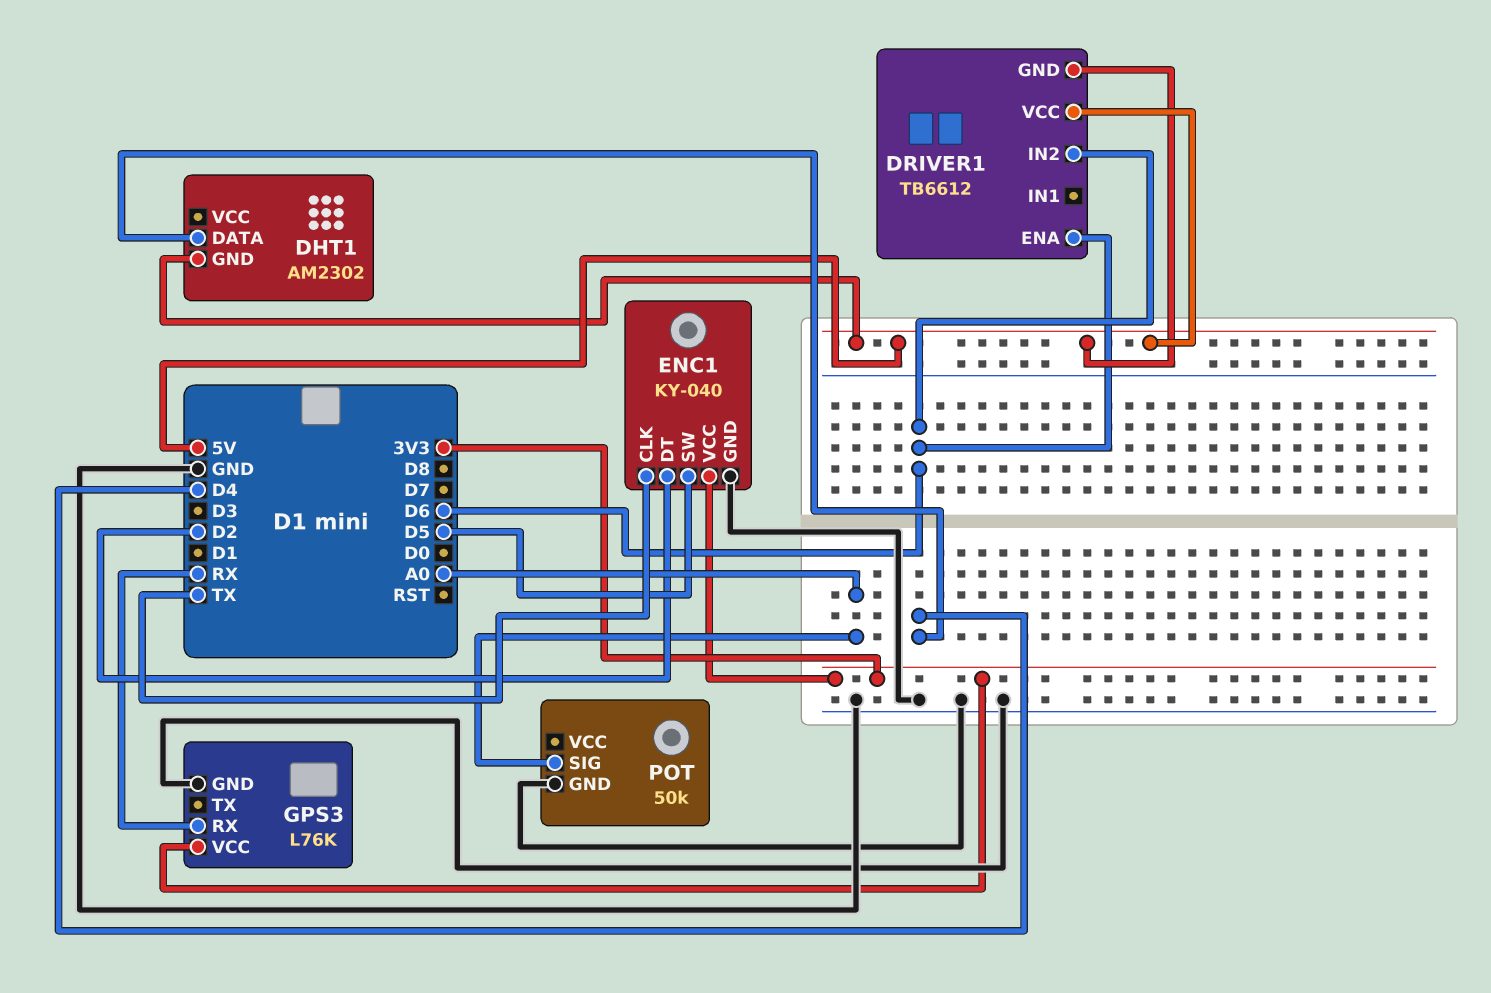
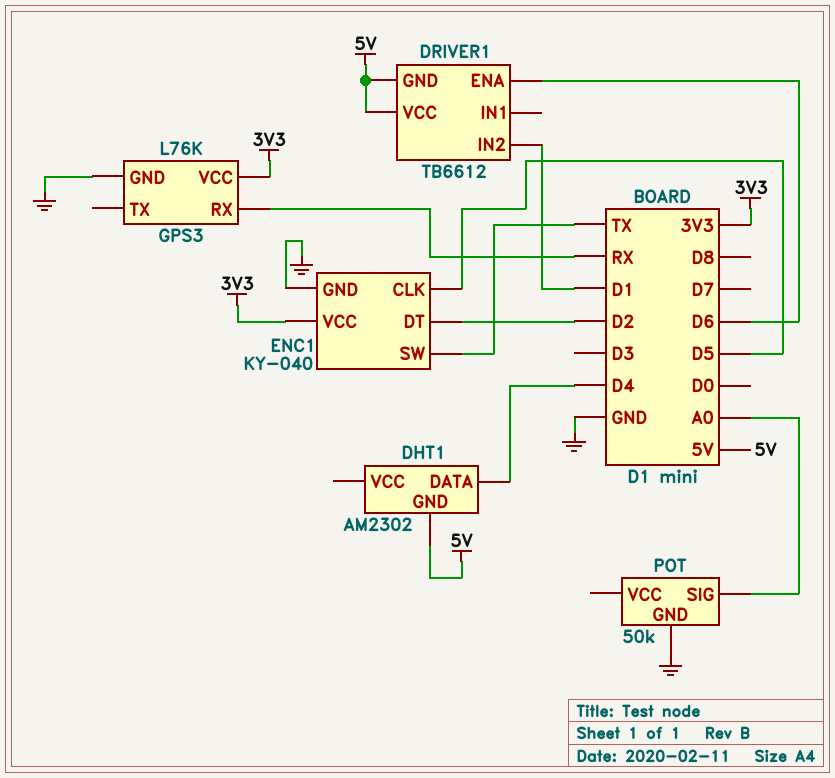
DRIVER1 pin IN2: D6 -> D1
ENC1 pin CLK: TX -> D5
ENC1 pin SW: D5 -> TX

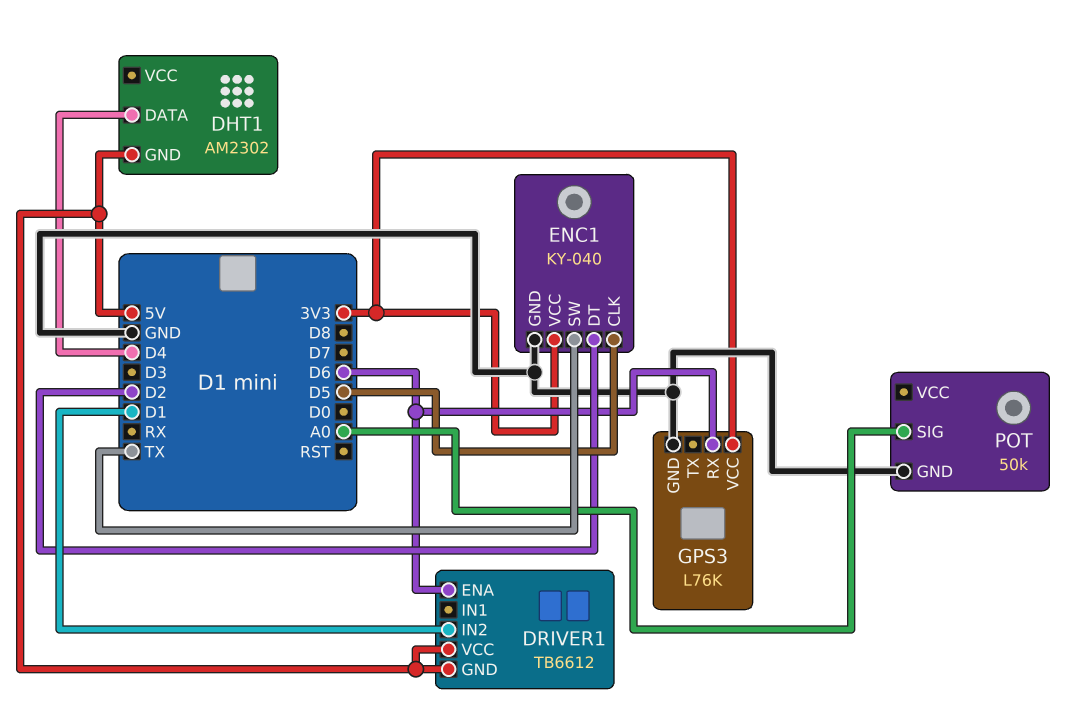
GPS3 pin RX: RX -> D6

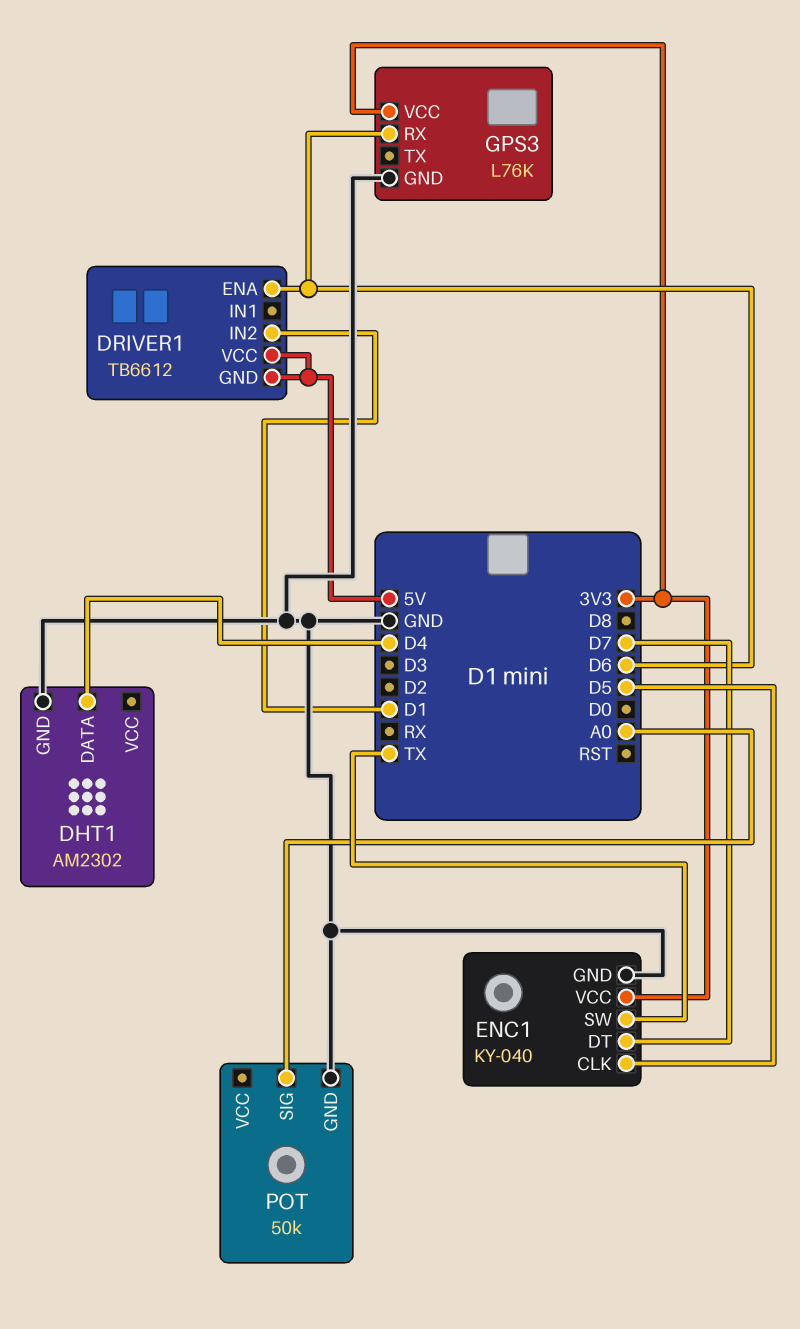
DHT1 pin GND: 5V -> GND
ENC1 pin DT: D2 -> D7

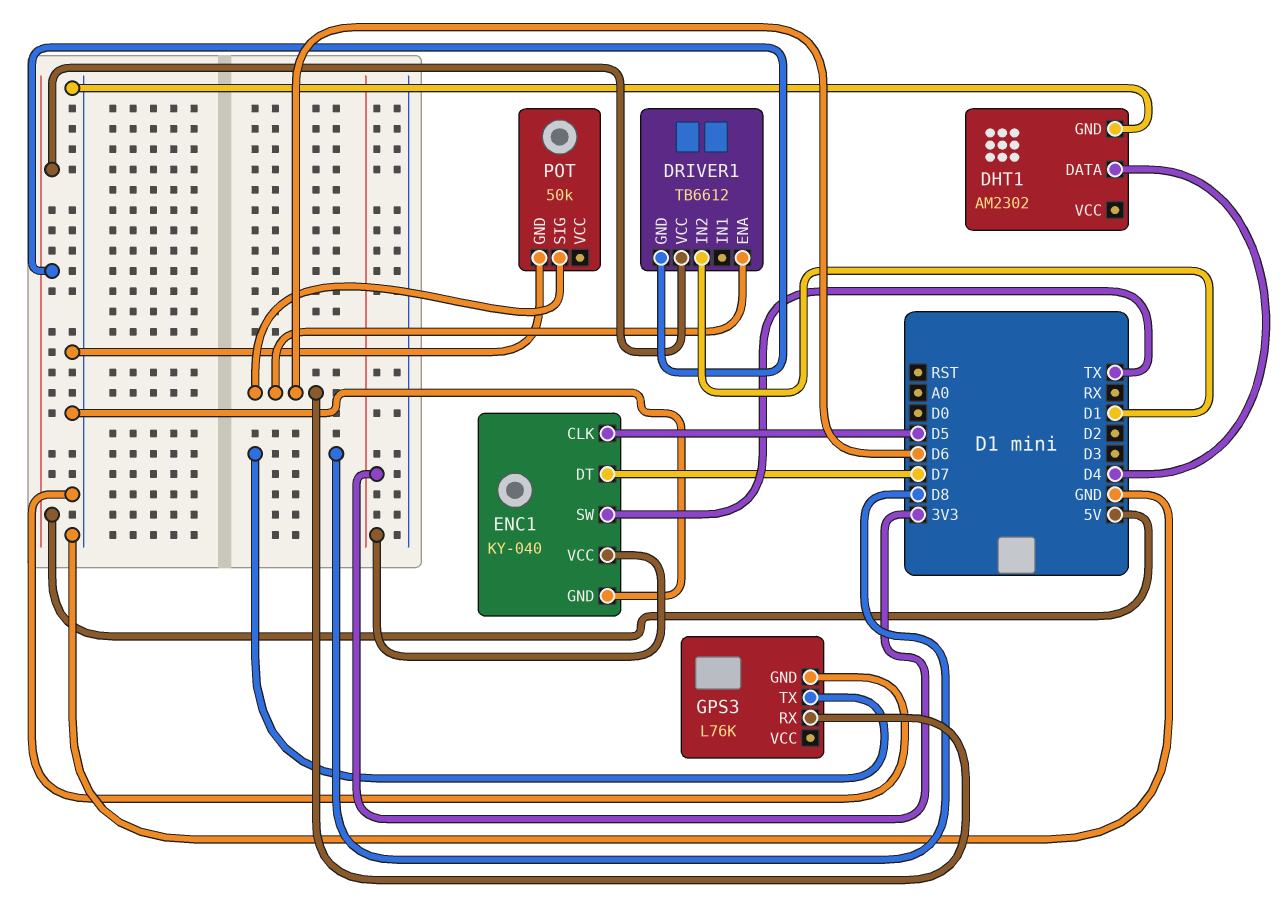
GPS3 pin TX: none -> D8
GPS3 pin VCC: 3V3 -> none
POT pin SIG: A0 -> D6

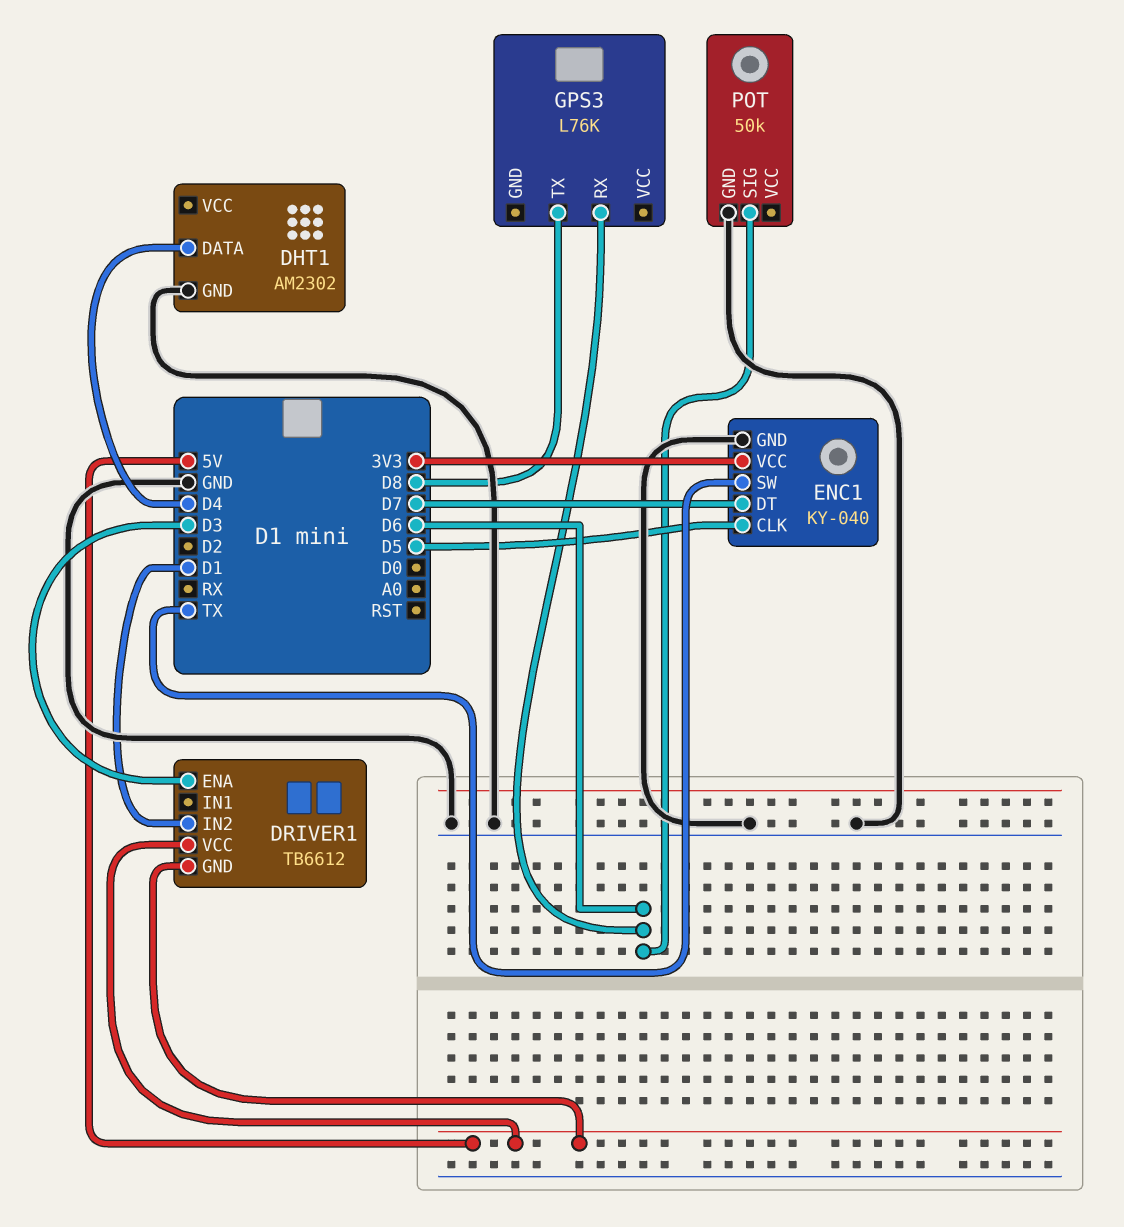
DRIVER1 pin ENA: D6 -> D3
GPS3 pin GND: GND -> none

